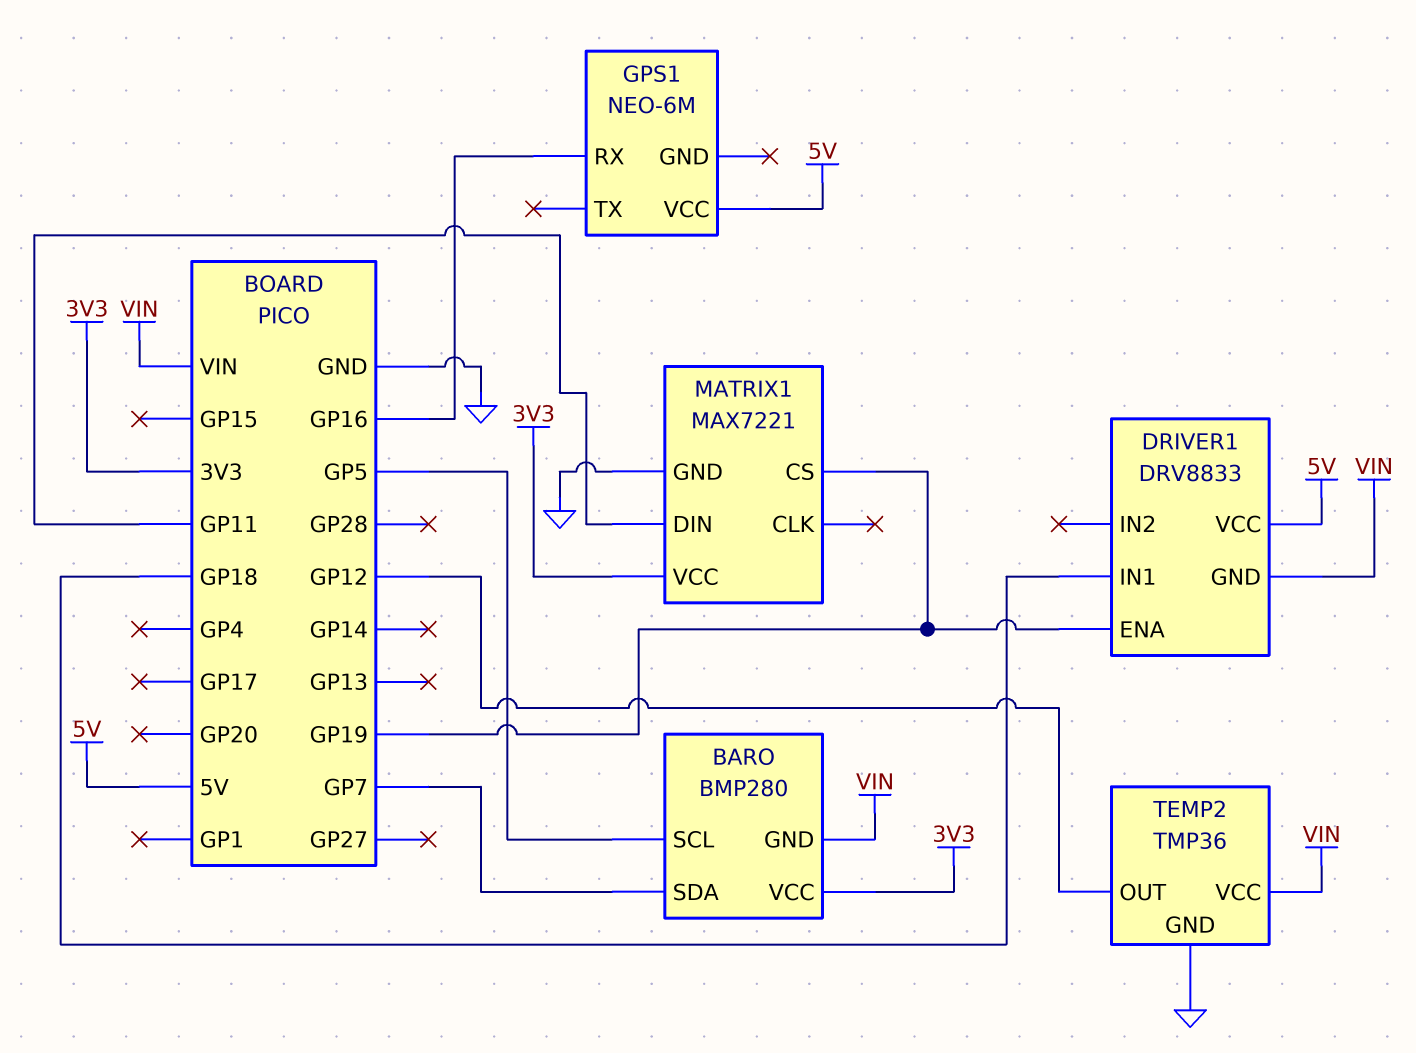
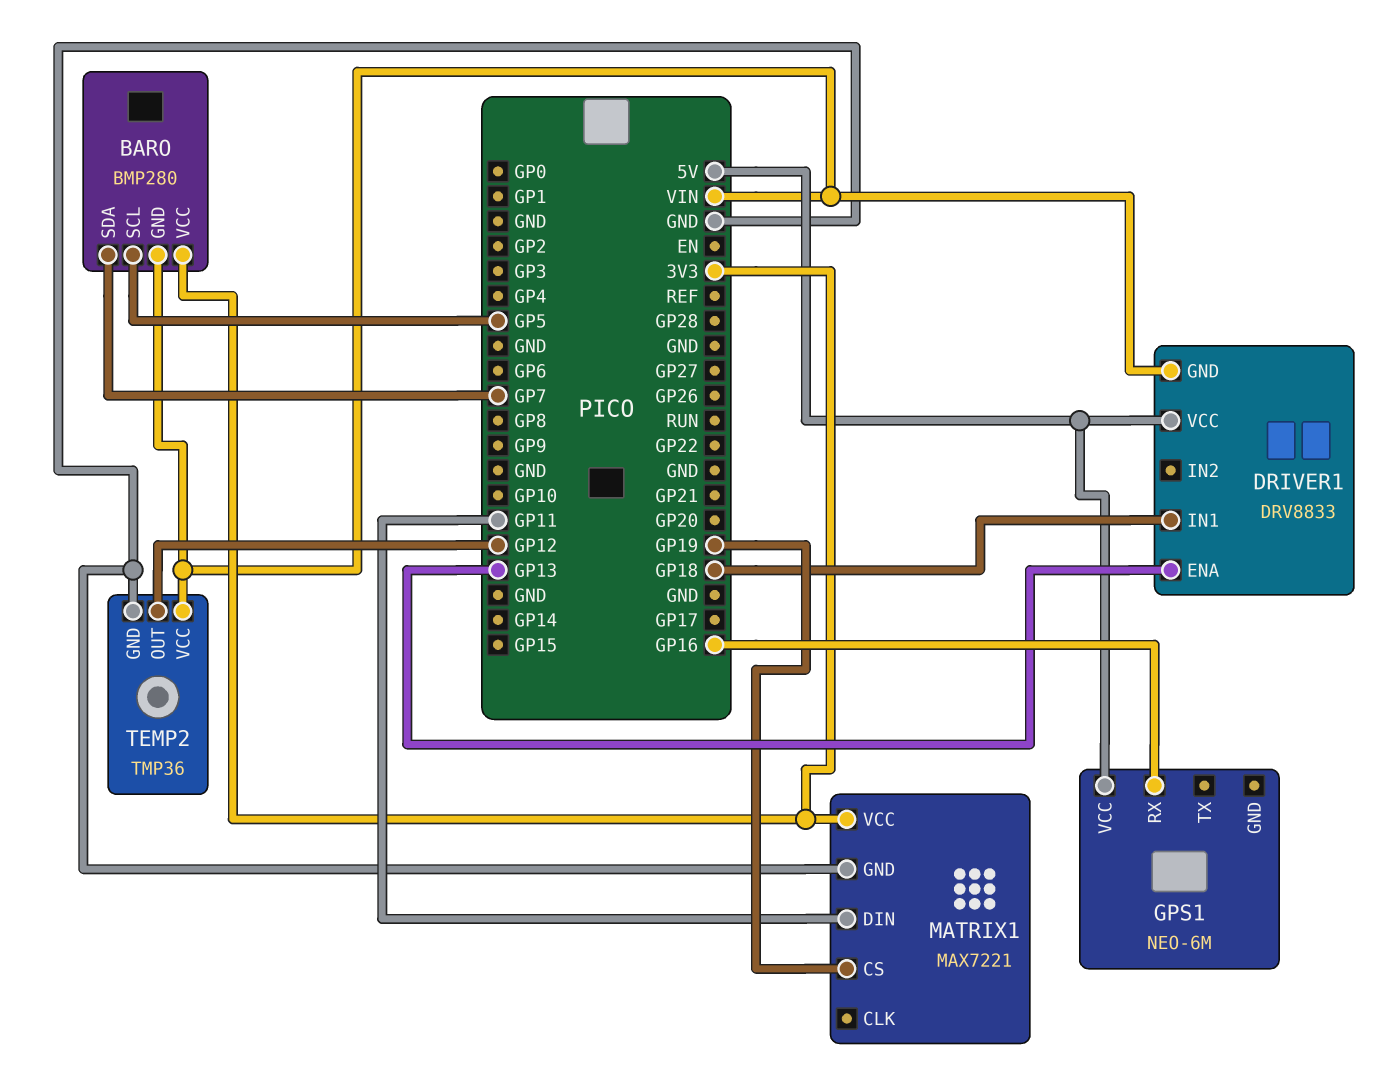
DRIVER1 pin ENA: GP19 -> GP13

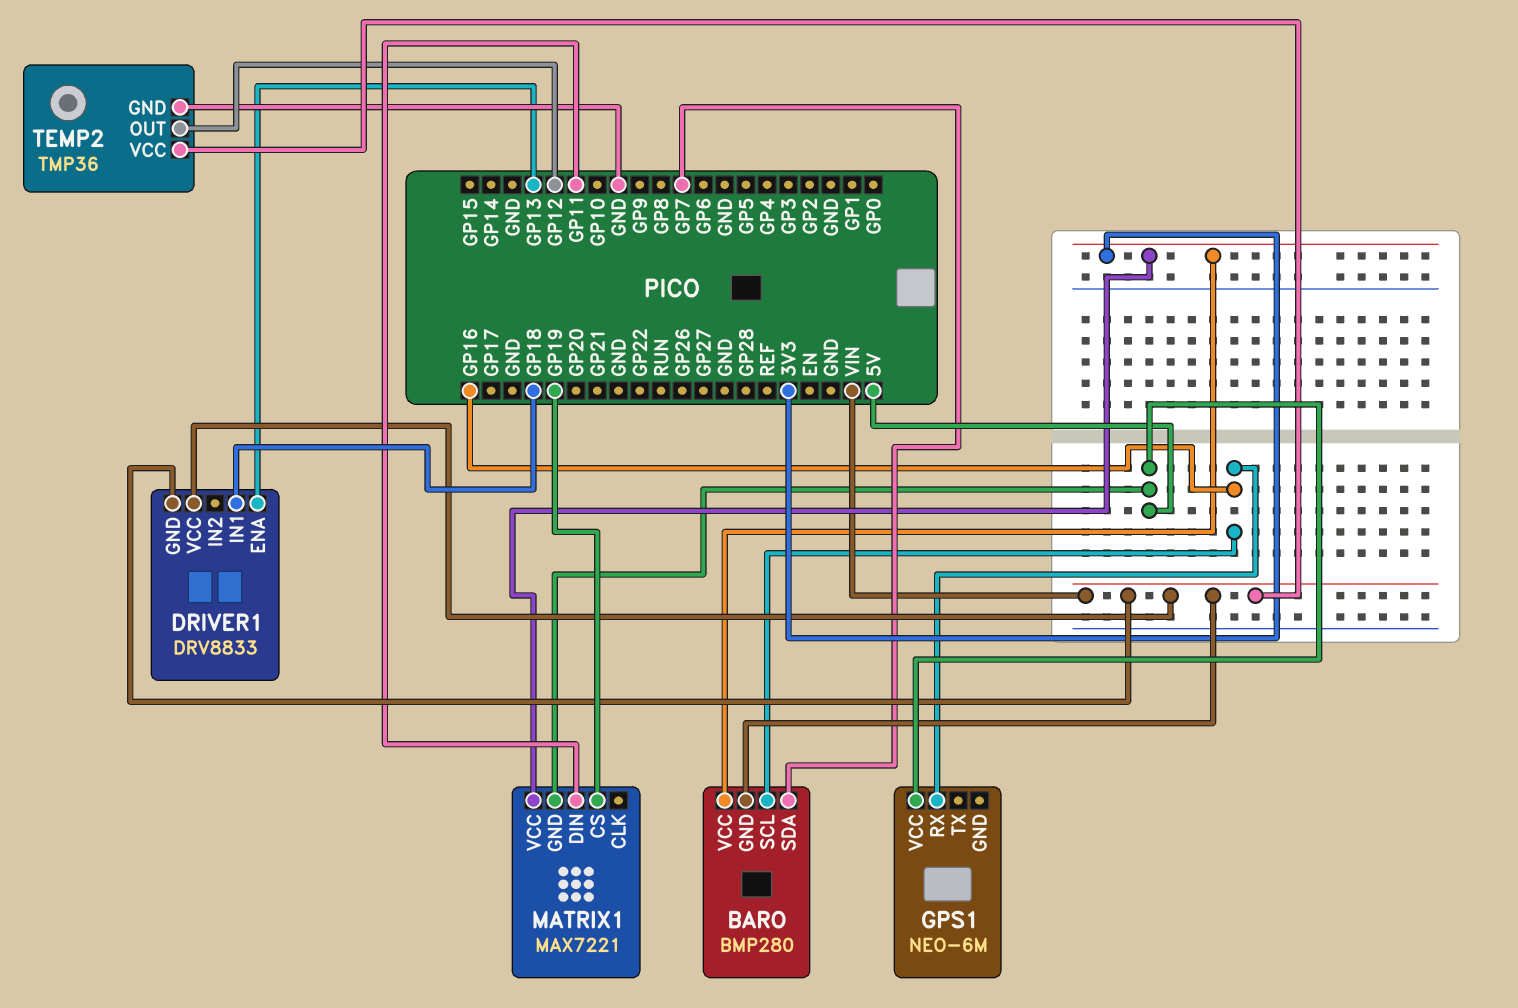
BARO pin SCL: GP5 -> GP16
DRIVER1 pin VCC: 5V -> VIN
MATRIX1 pin GND: GND -> 5V

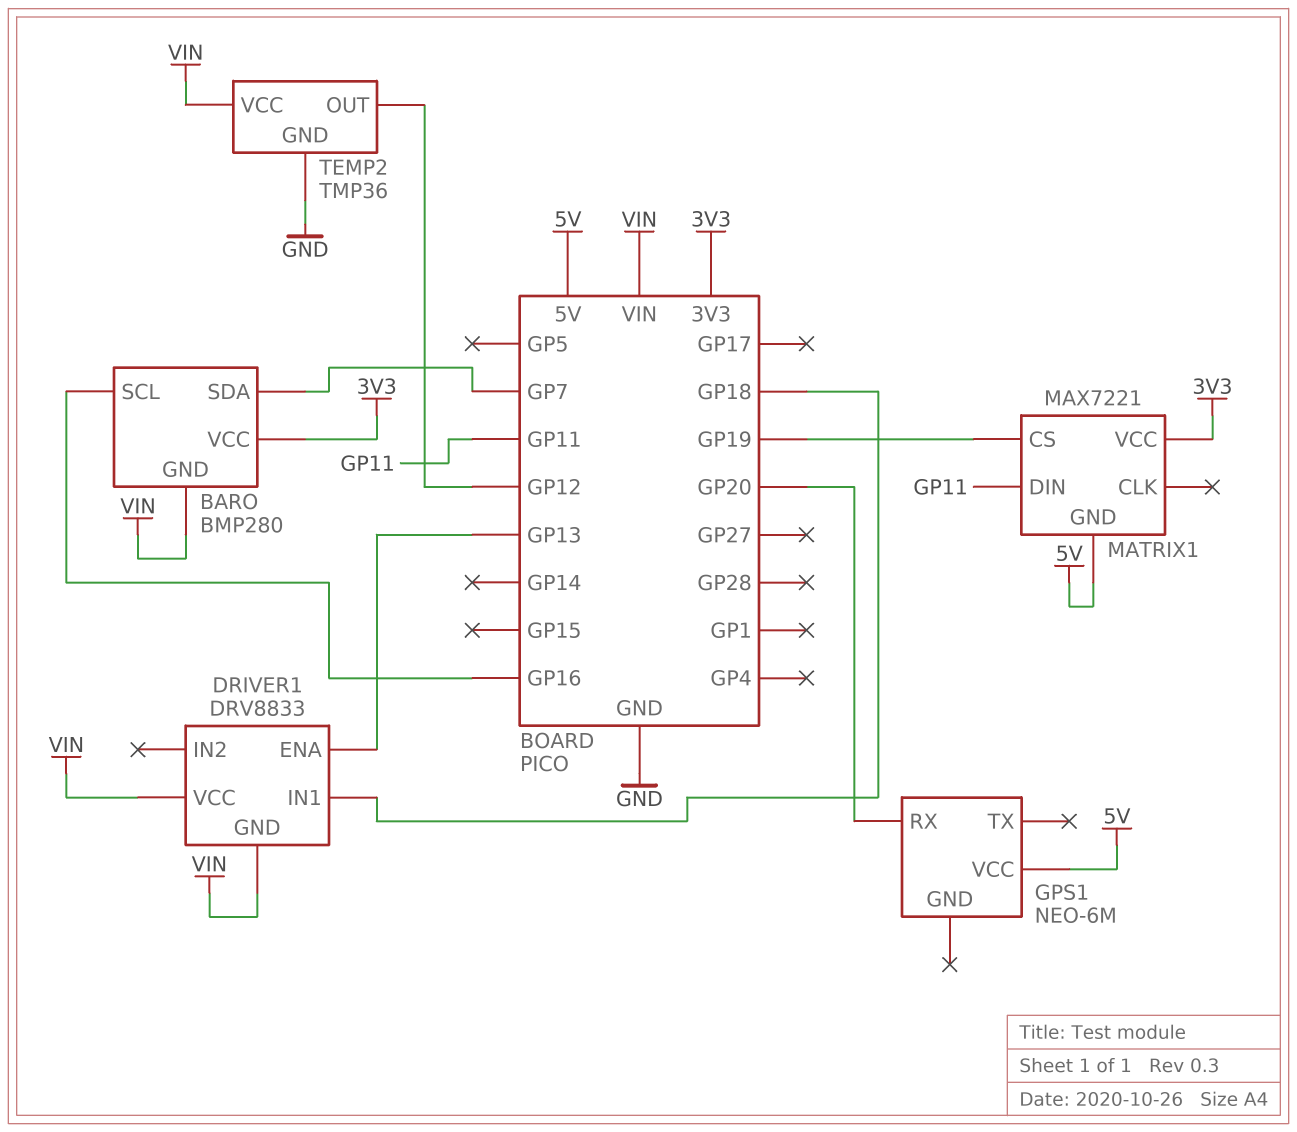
GPS1 pin RX: GP16 -> GP20

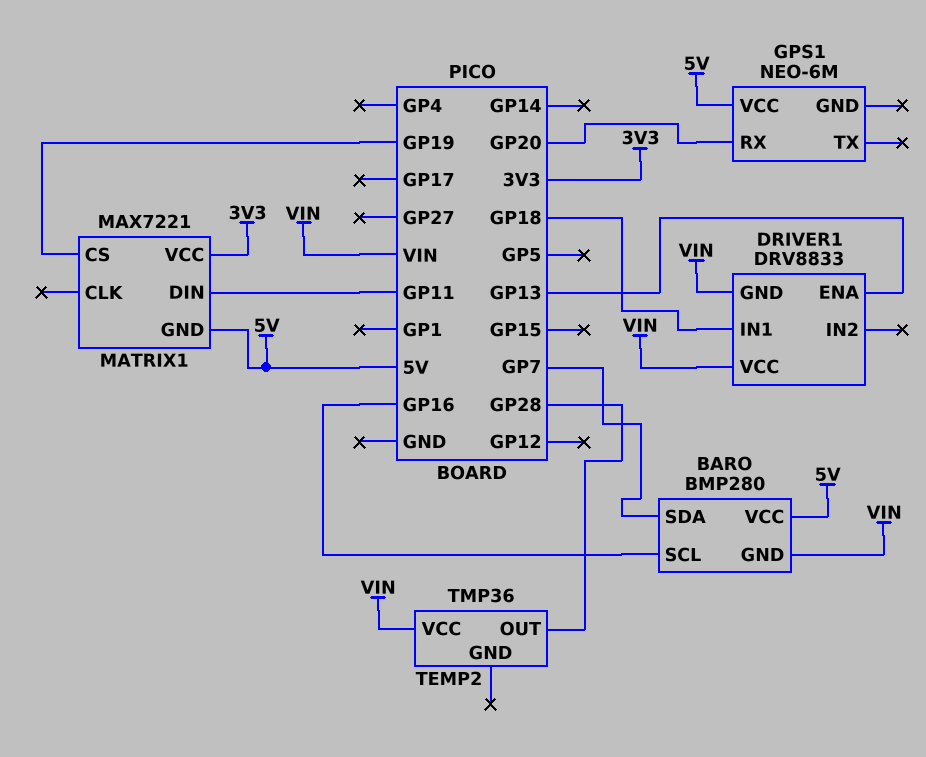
BARO pin VCC: 3V3 -> 5V
TEMP2 pin GND: GND -> none
TEMP2 pin OUT: GP12 -> GP28

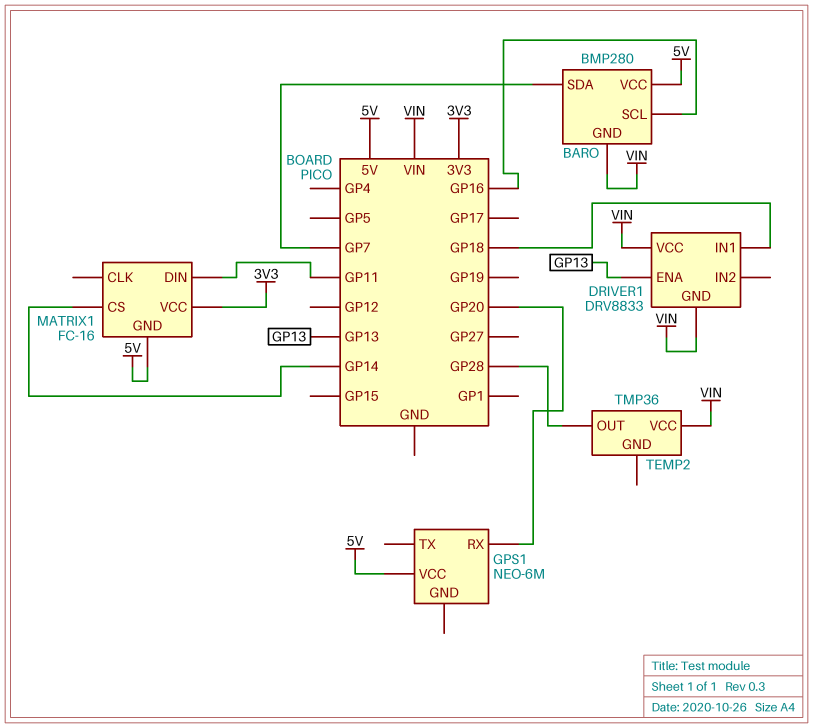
MATRIX1: MAX7221 -> FC-16
MATRIX1 pin CS: GP19 -> GP14

